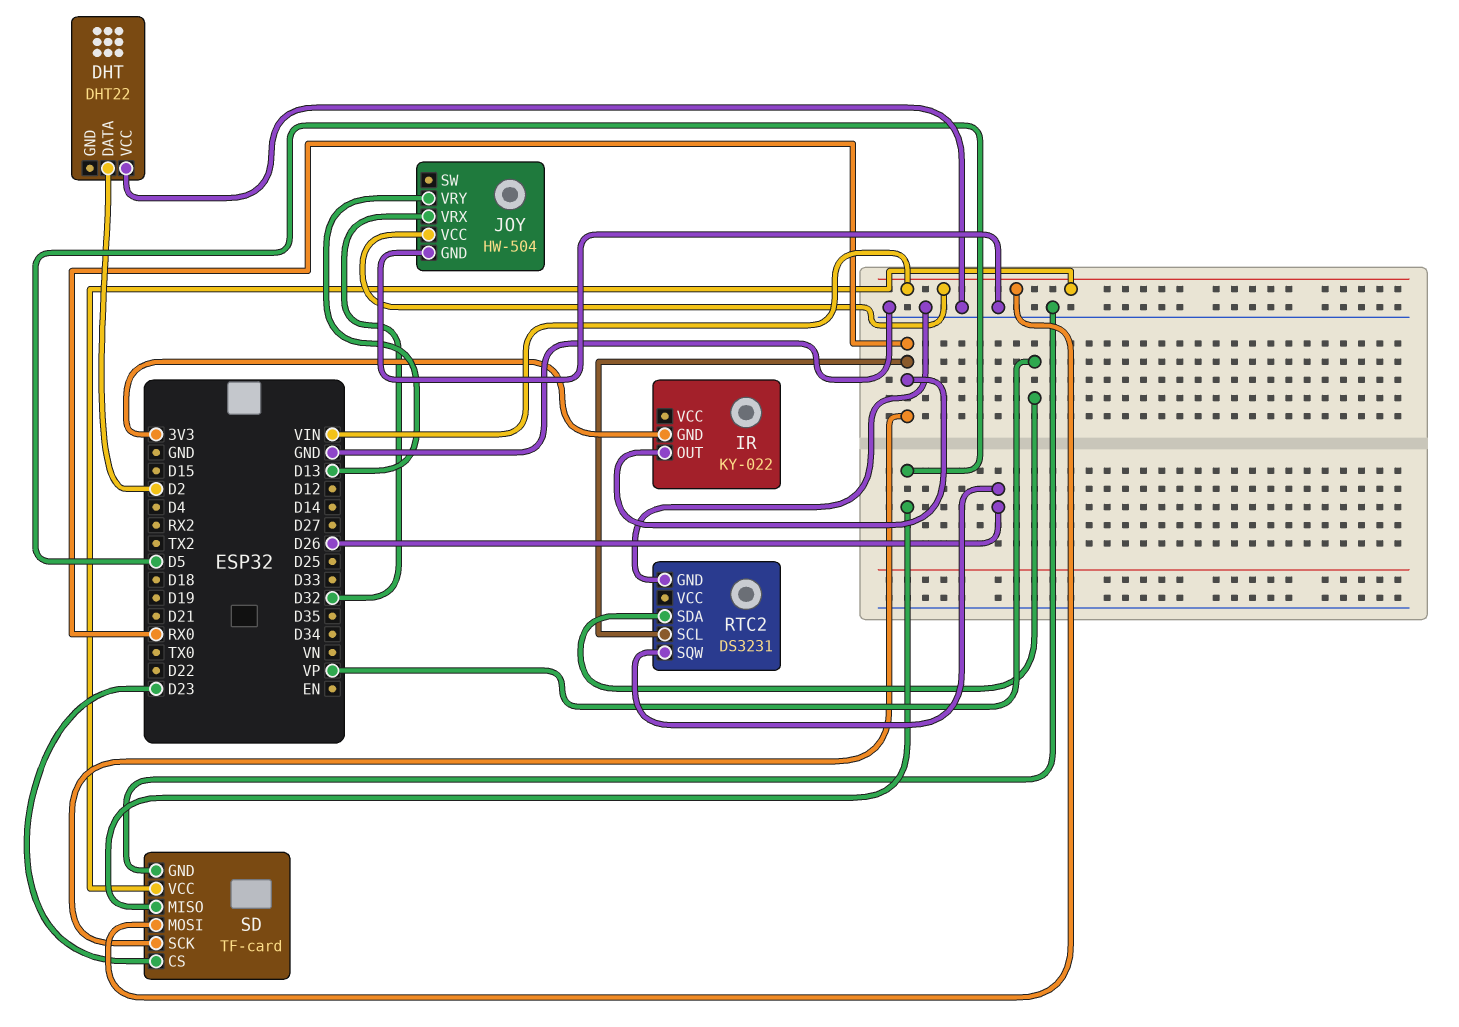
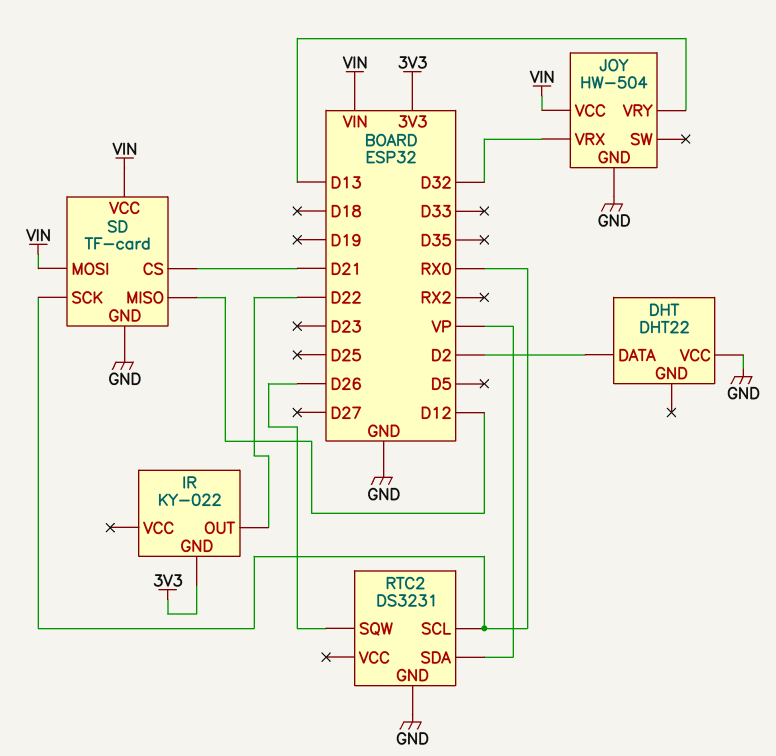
IR pin OUT: RX0 -> D22
SD pin CS: D23 -> D21
SD pin MISO: D5 -> D12

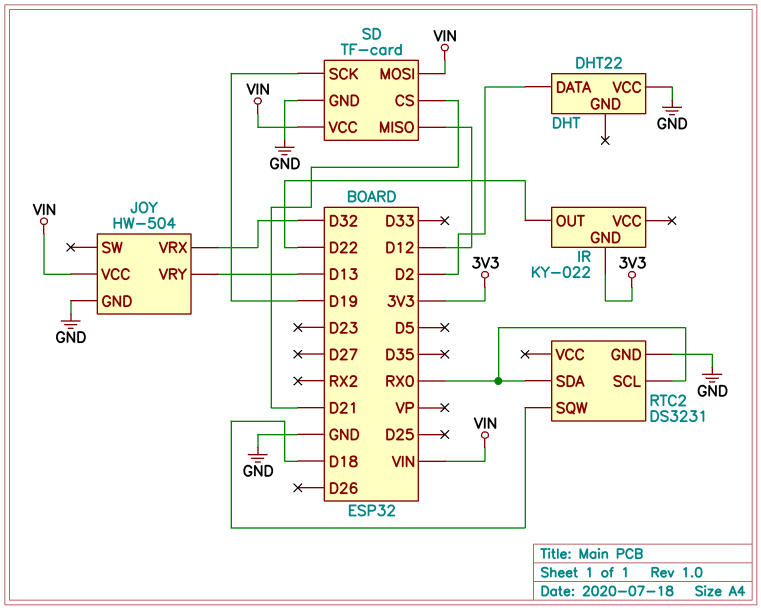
RTC2 pin SDA: VP -> RX0
RTC2 pin SQW: D26 -> D18
SD pin SCK: RX0 -> D19

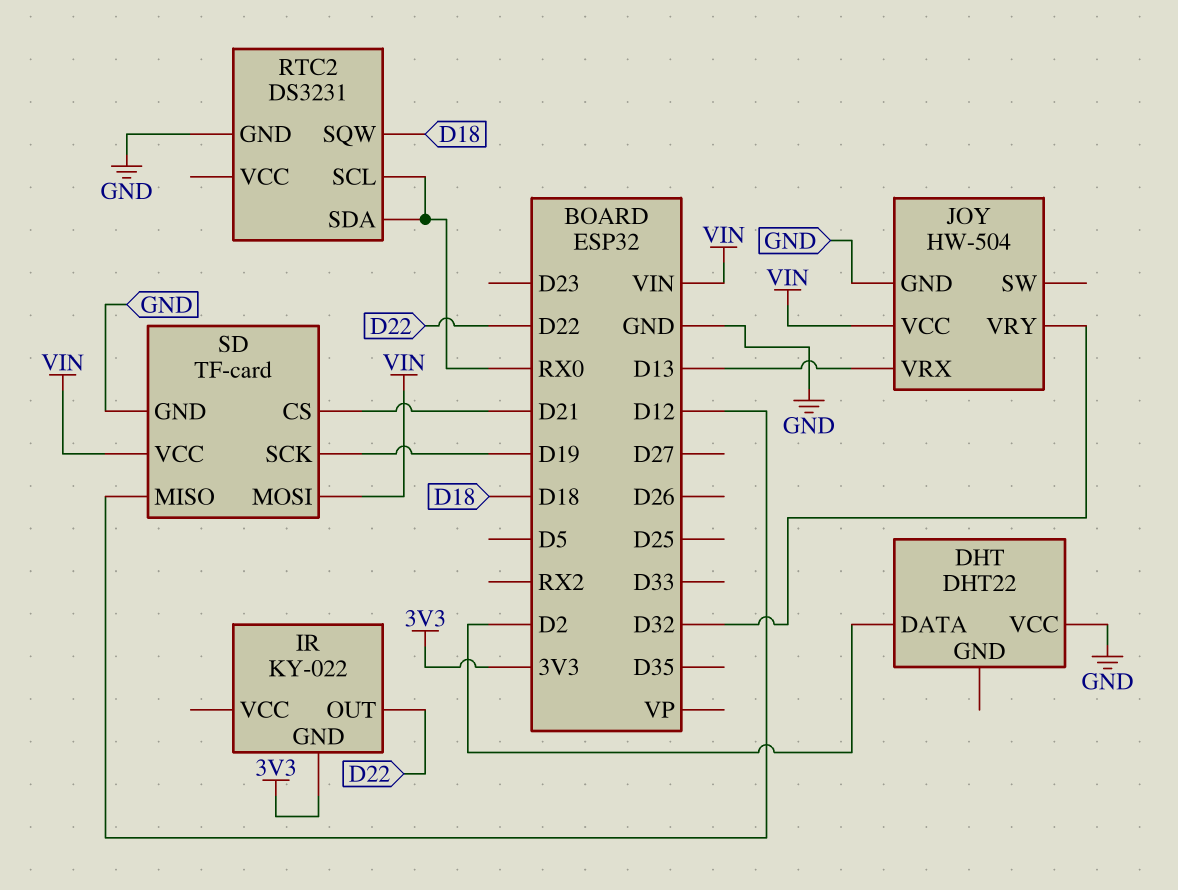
JOY pin VRX: D32 -> D13
JOY pin VRY: D13 -> D32

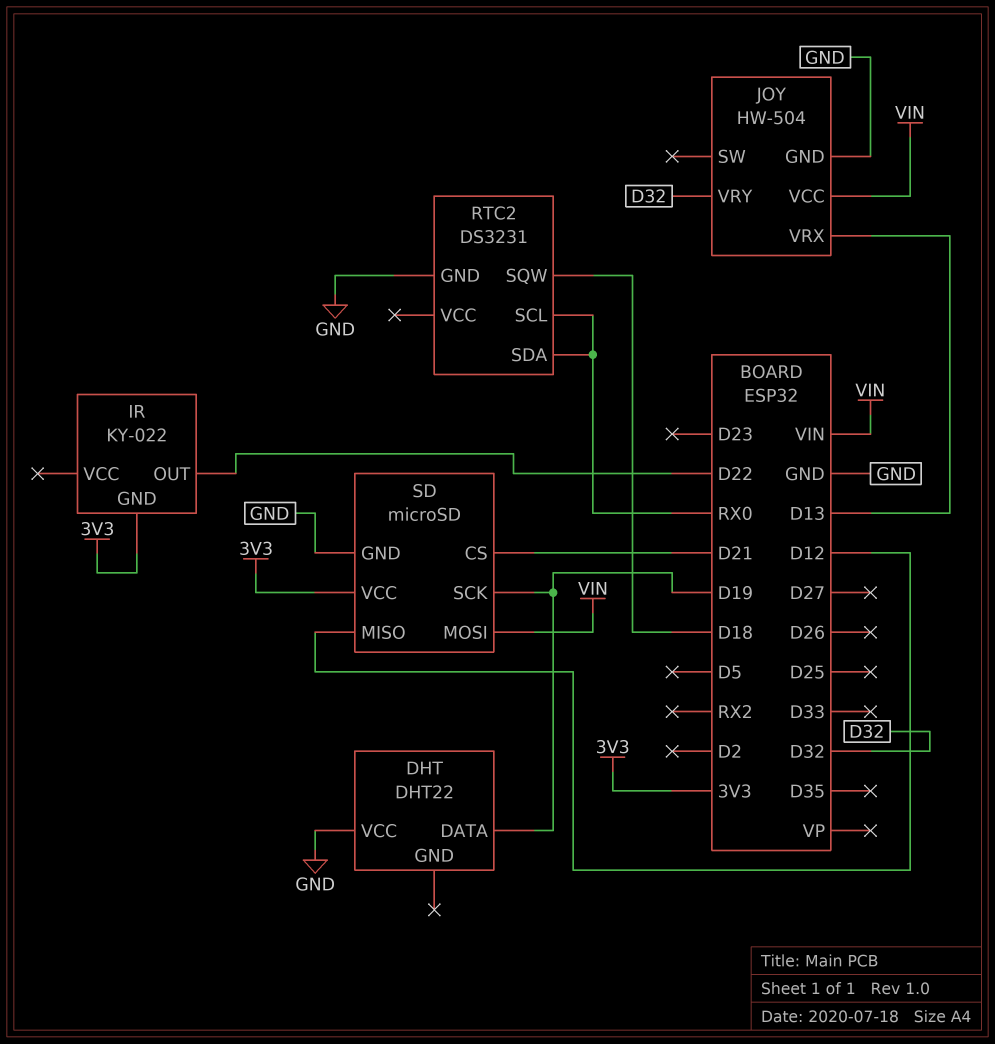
DHT pin DATA: D2 -> D19
SD: TF-card -> microSD
SD pin VCC: VIN -> 3V3

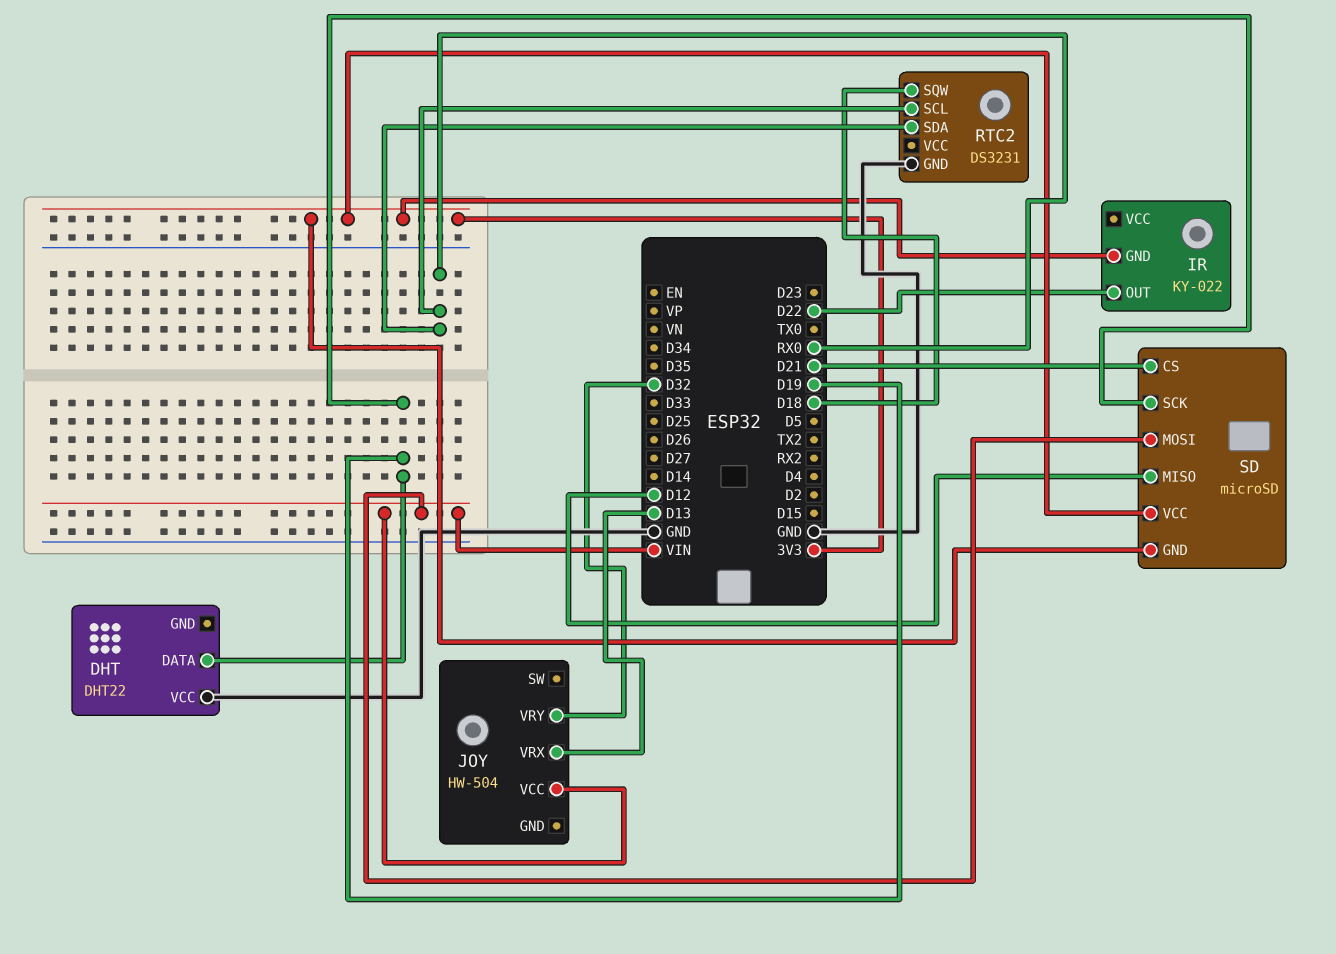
JOY pin GND: GND -> none
SD pin GND: GND -> 3V3

